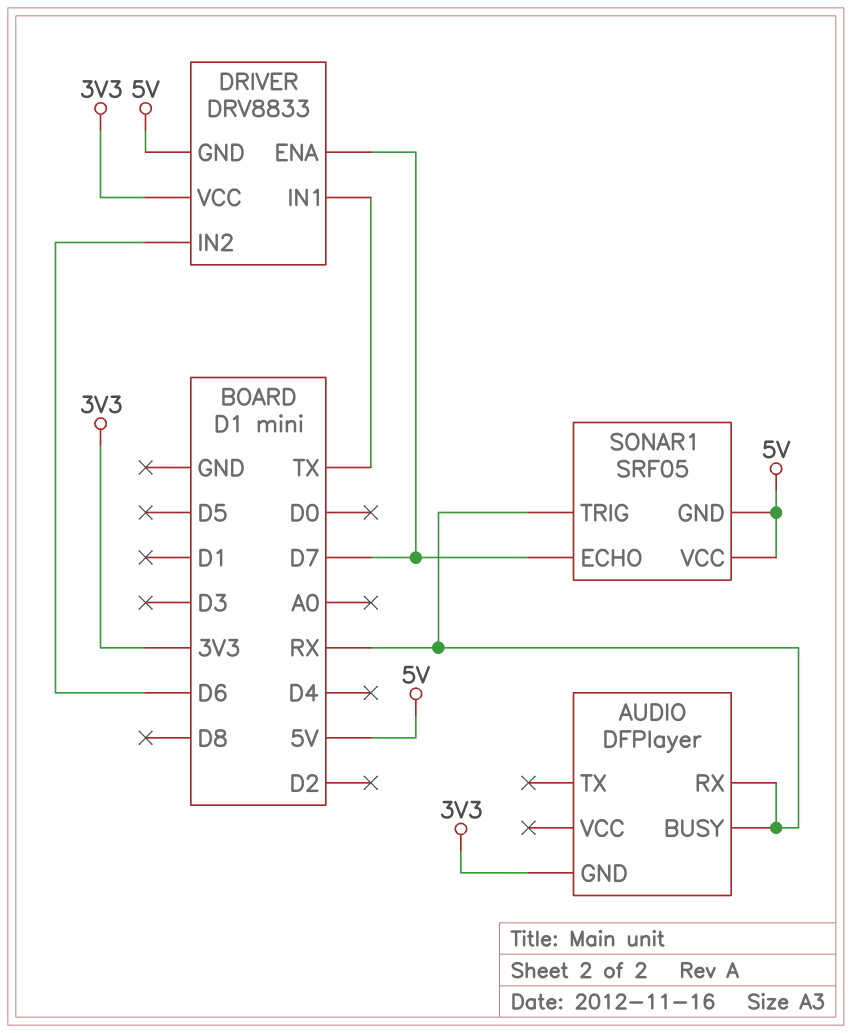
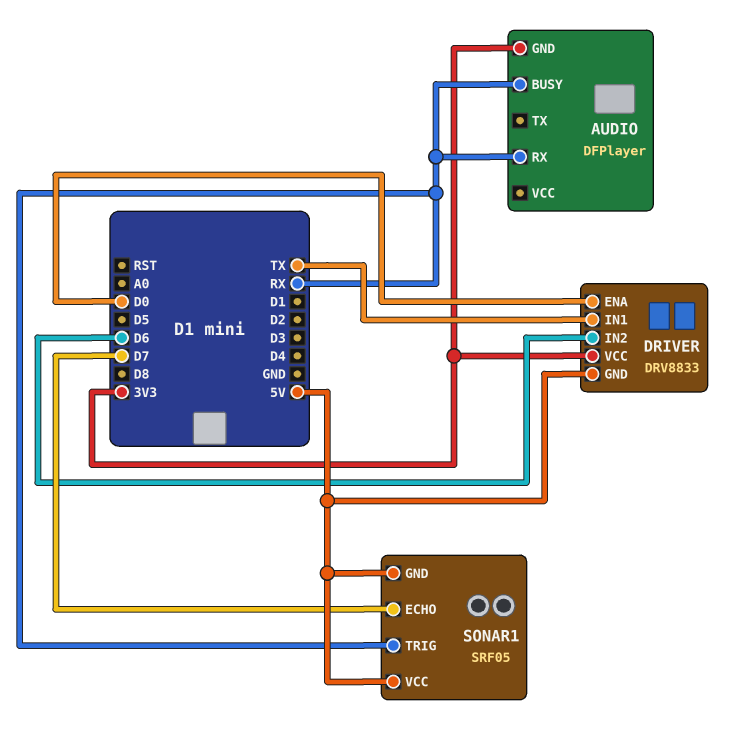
DRIVER pin ENA: D7 -> D0

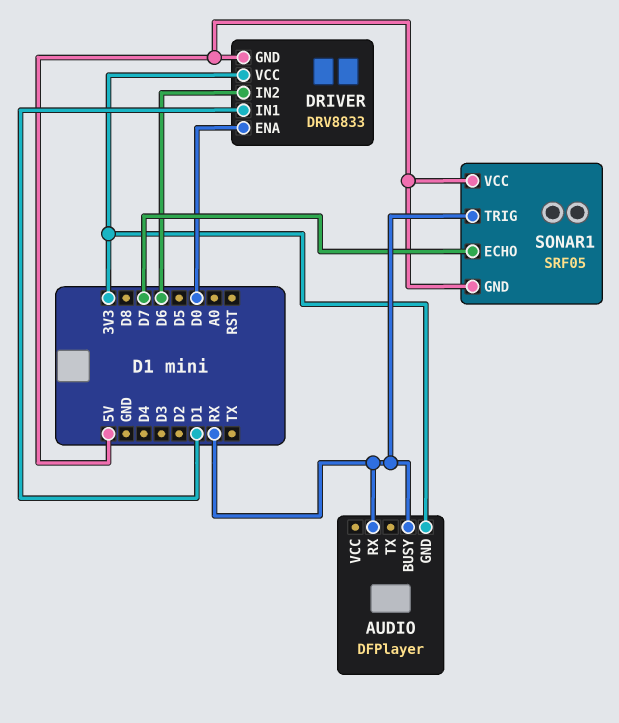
DRIVER pin IN1: TX -> D1

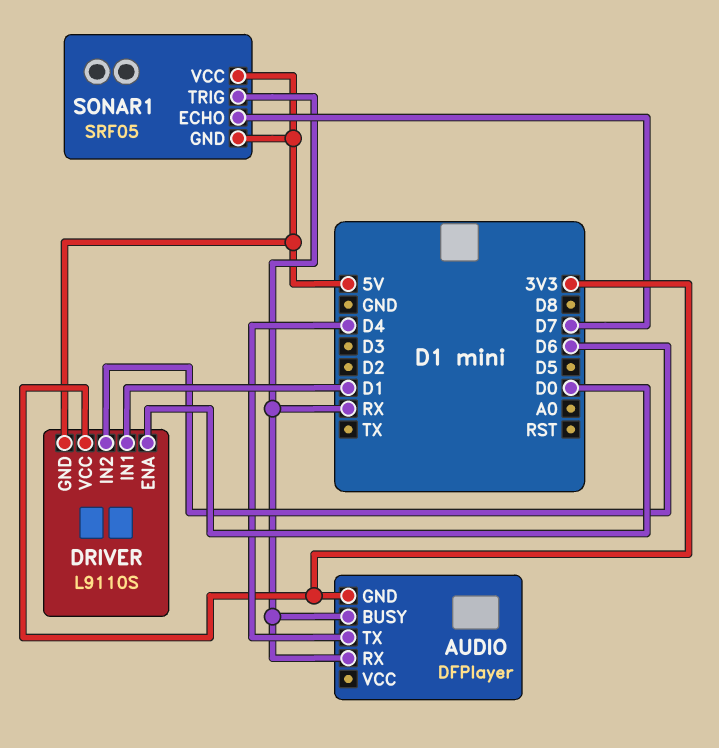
AUDIO pin TX: none -> D4
DRIVER: DRV8833 -> L9110S

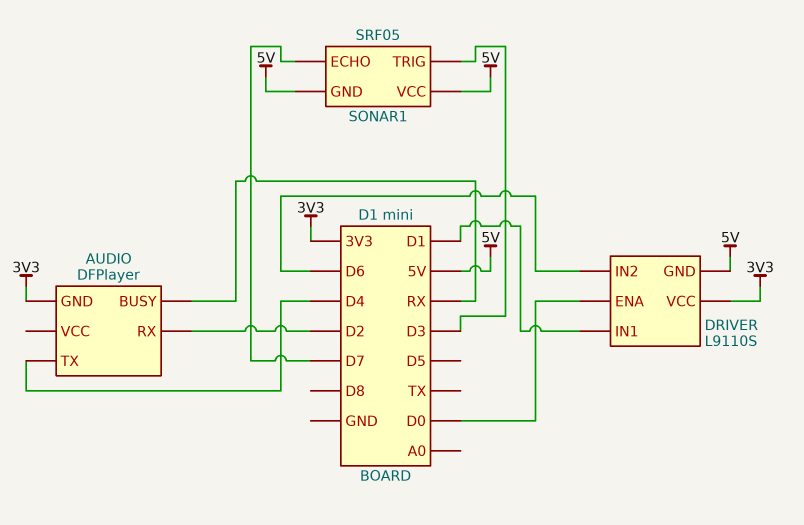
AUDIO pin RX: RX -> D2
SONAR1 pin TRIG: RX -> D3

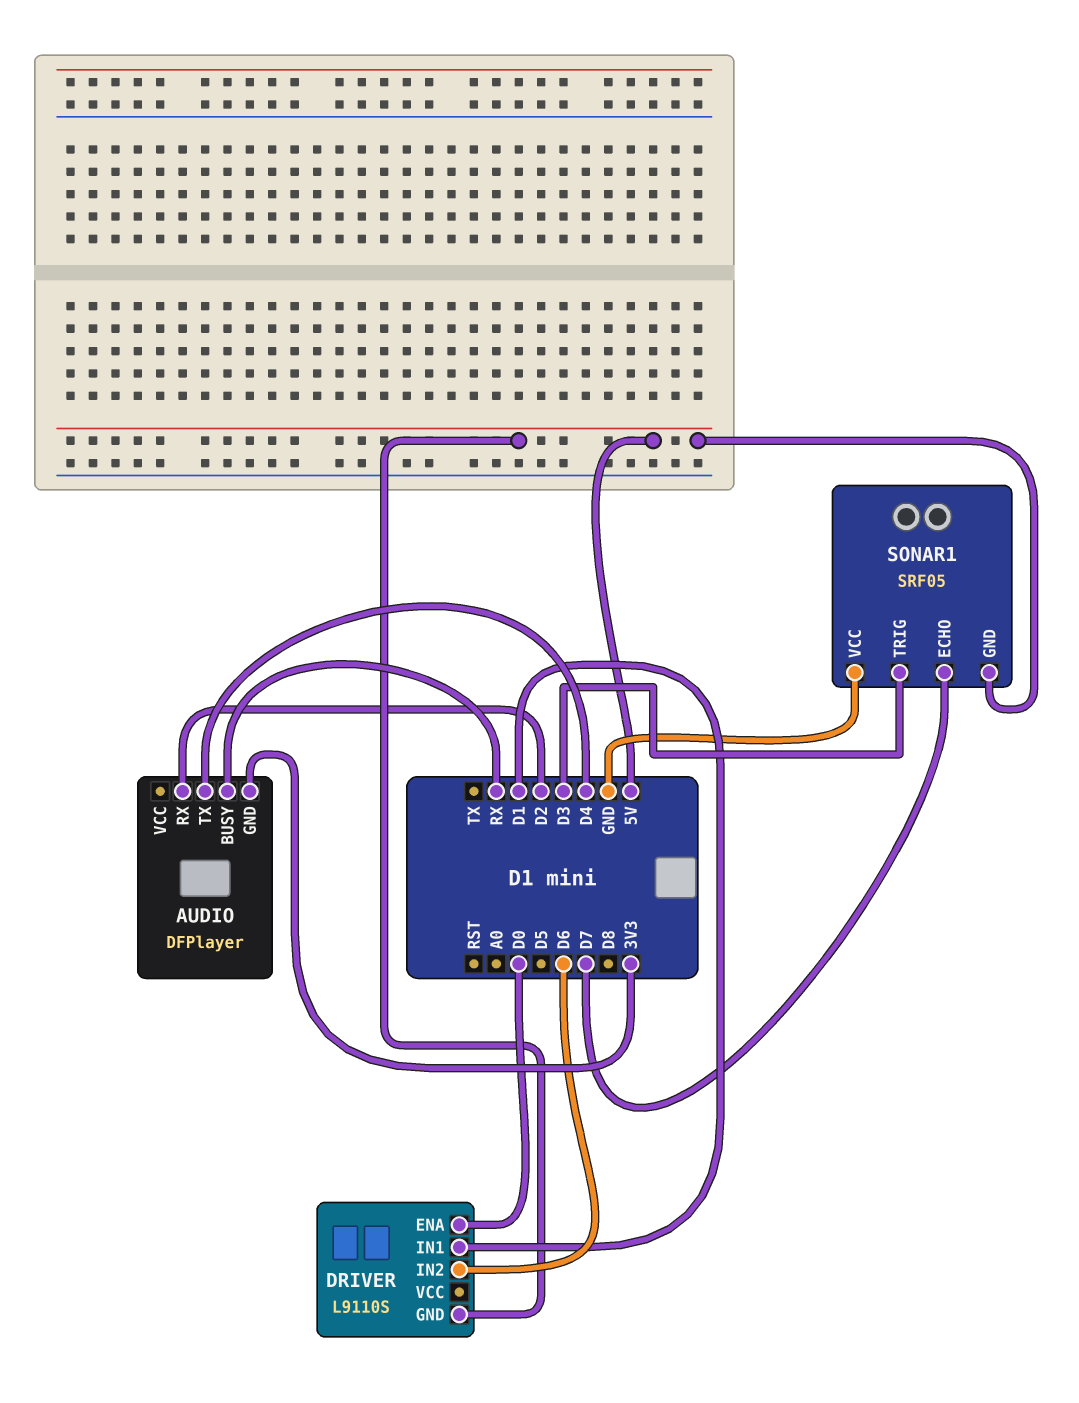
DRIVER pin VCC: 3V3 -> none
SONAR1 pin VCC: 5V -> GND

